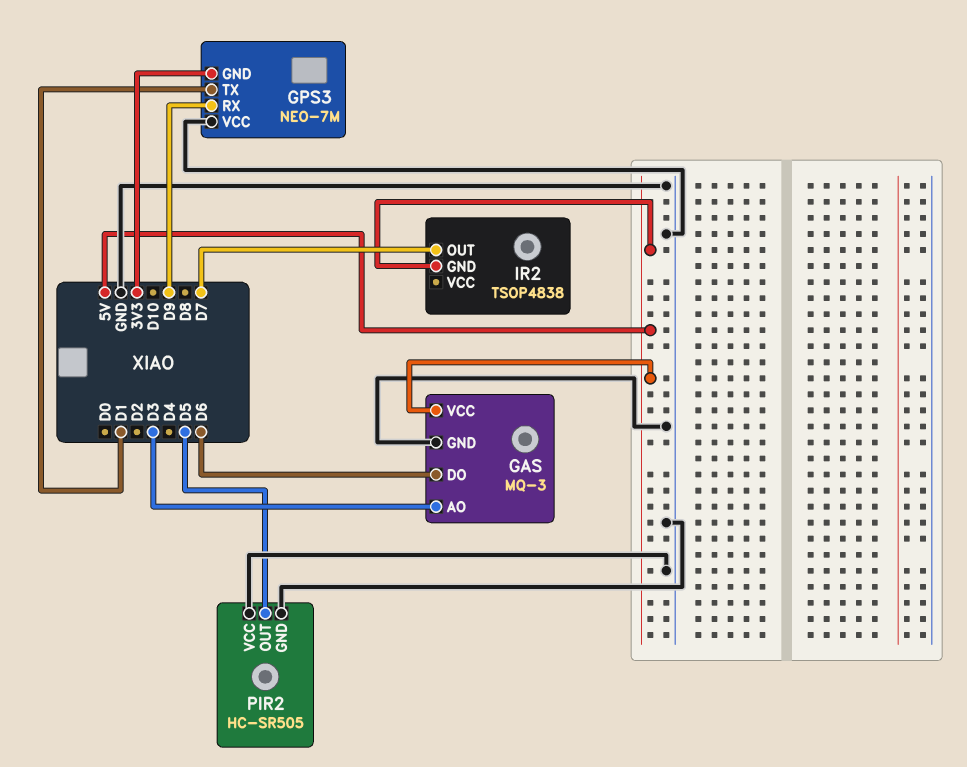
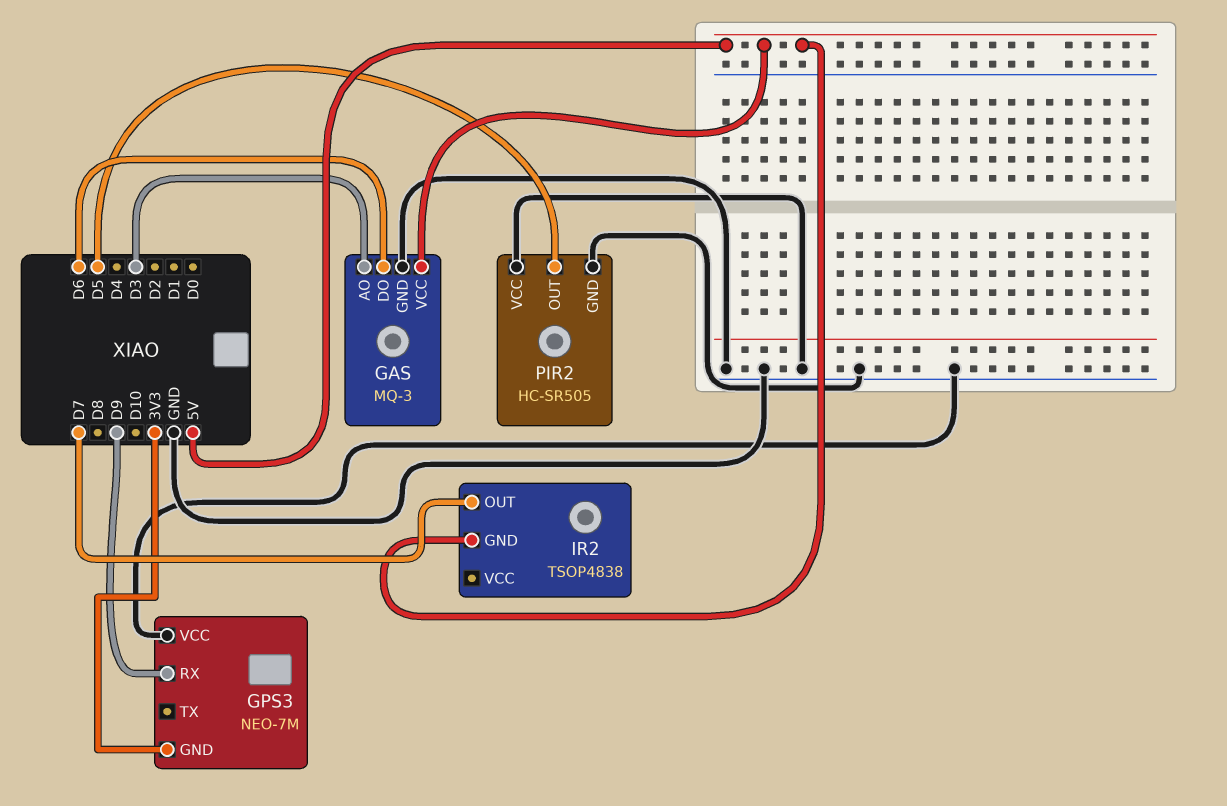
GPS3 pin TX: D1 -> none

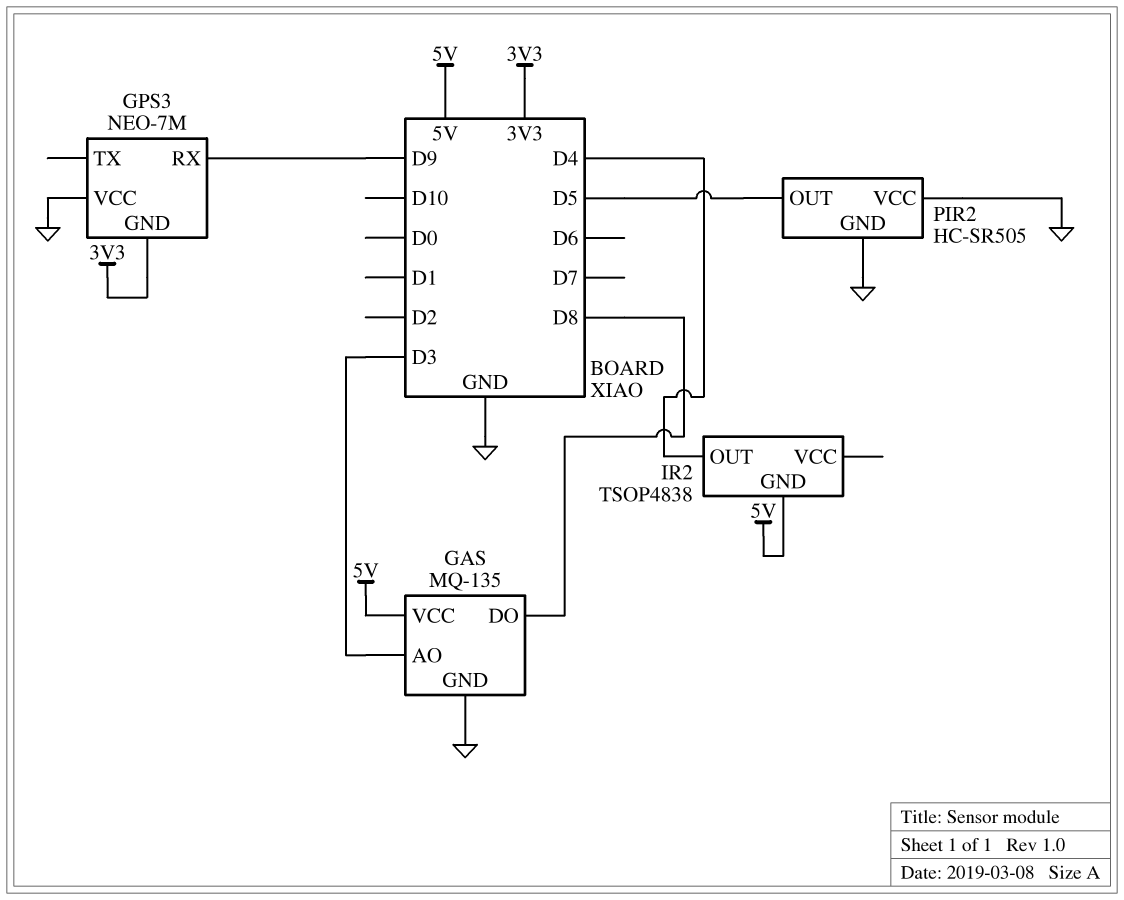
GAS: MQ-3 -> MQ-135
GAS pin DO: D6 -> D8
IR2 pin OUT: D7 -> D4

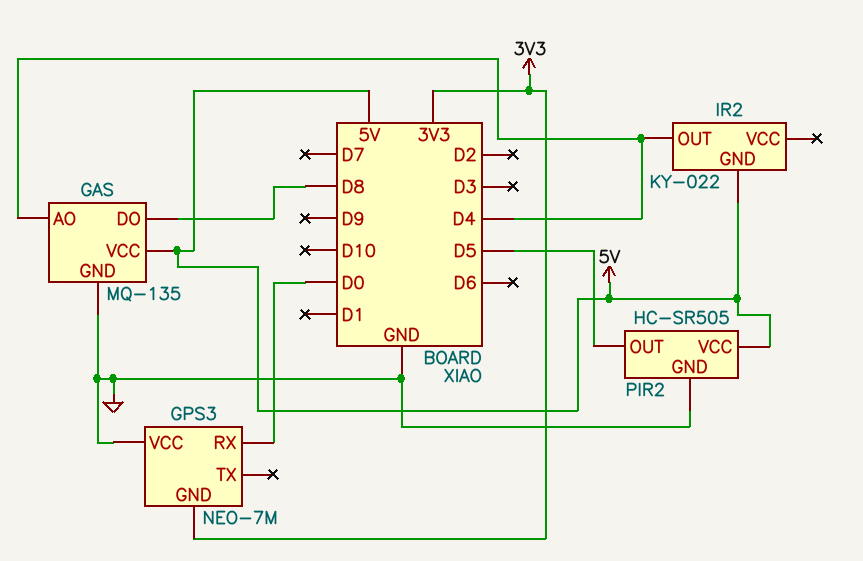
GAS pin AO: D3 -> D4
GPS3 pin RX: D9 -> D0
IR2: TSOP4838 -> KY-022
PIR2 pin VCC: GND -> 5V

